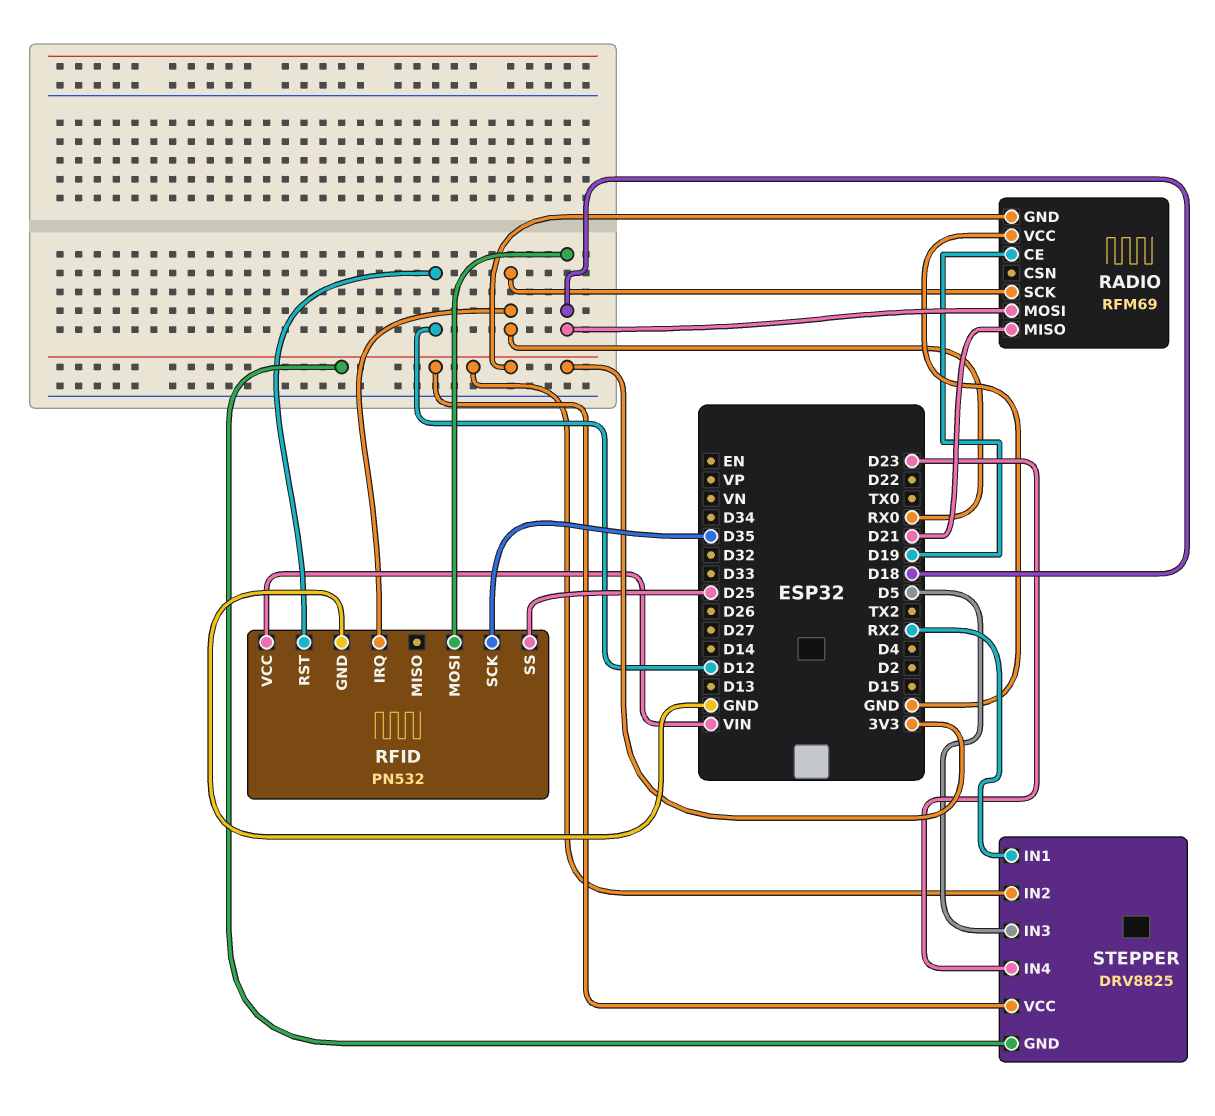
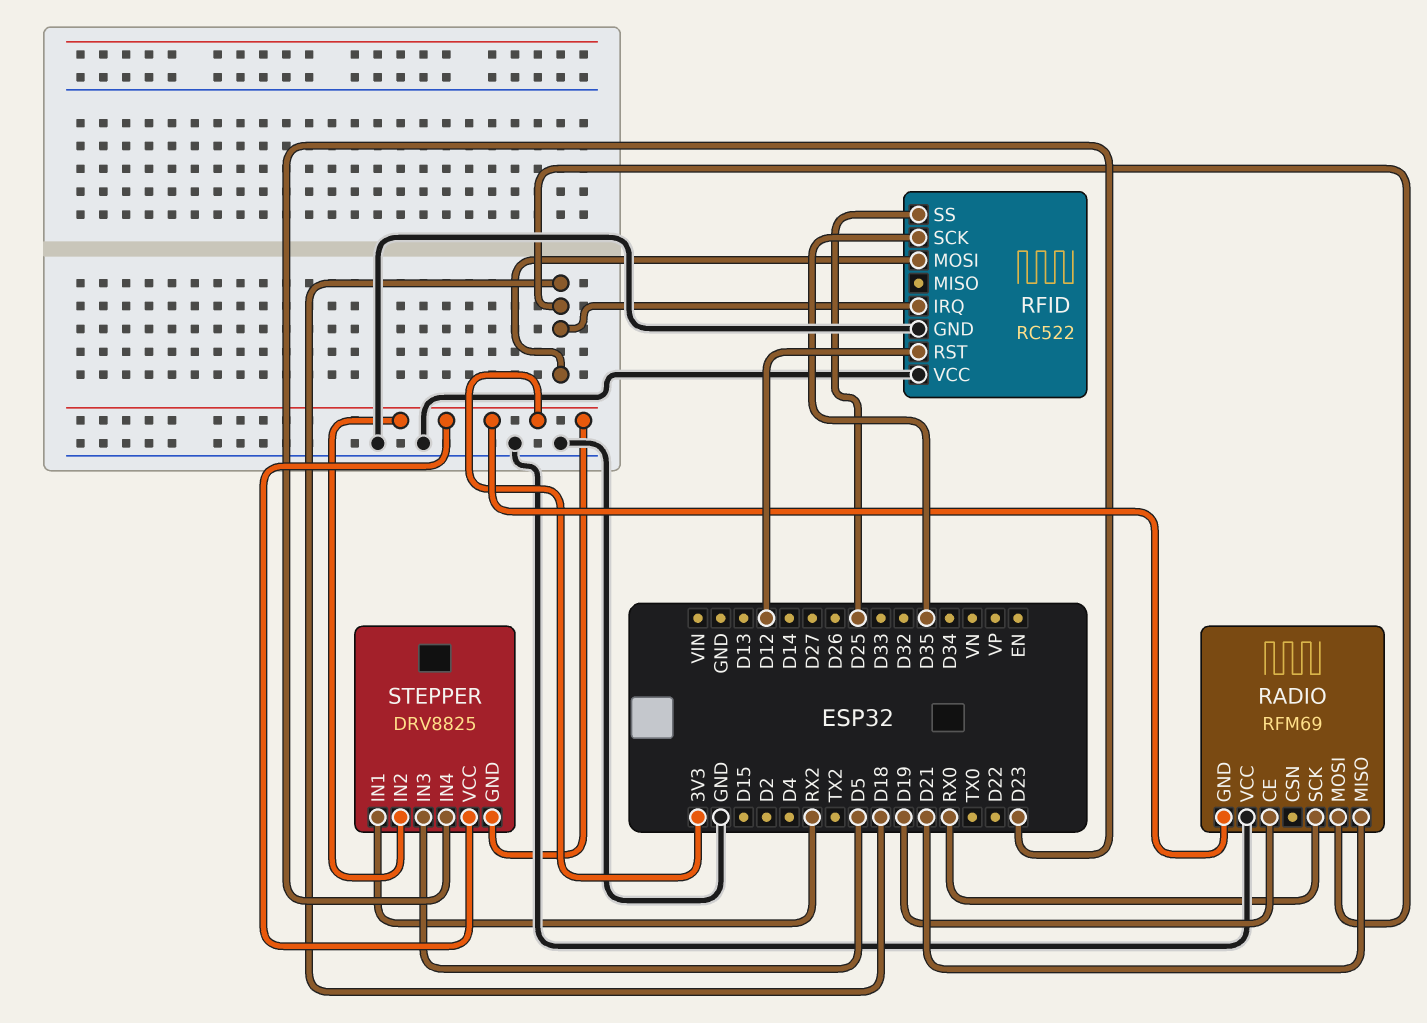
RFID: PN532 -> RC522
RFID pin IRQ: RX0 -> D18
RFID pin VCC: VIN -> GND

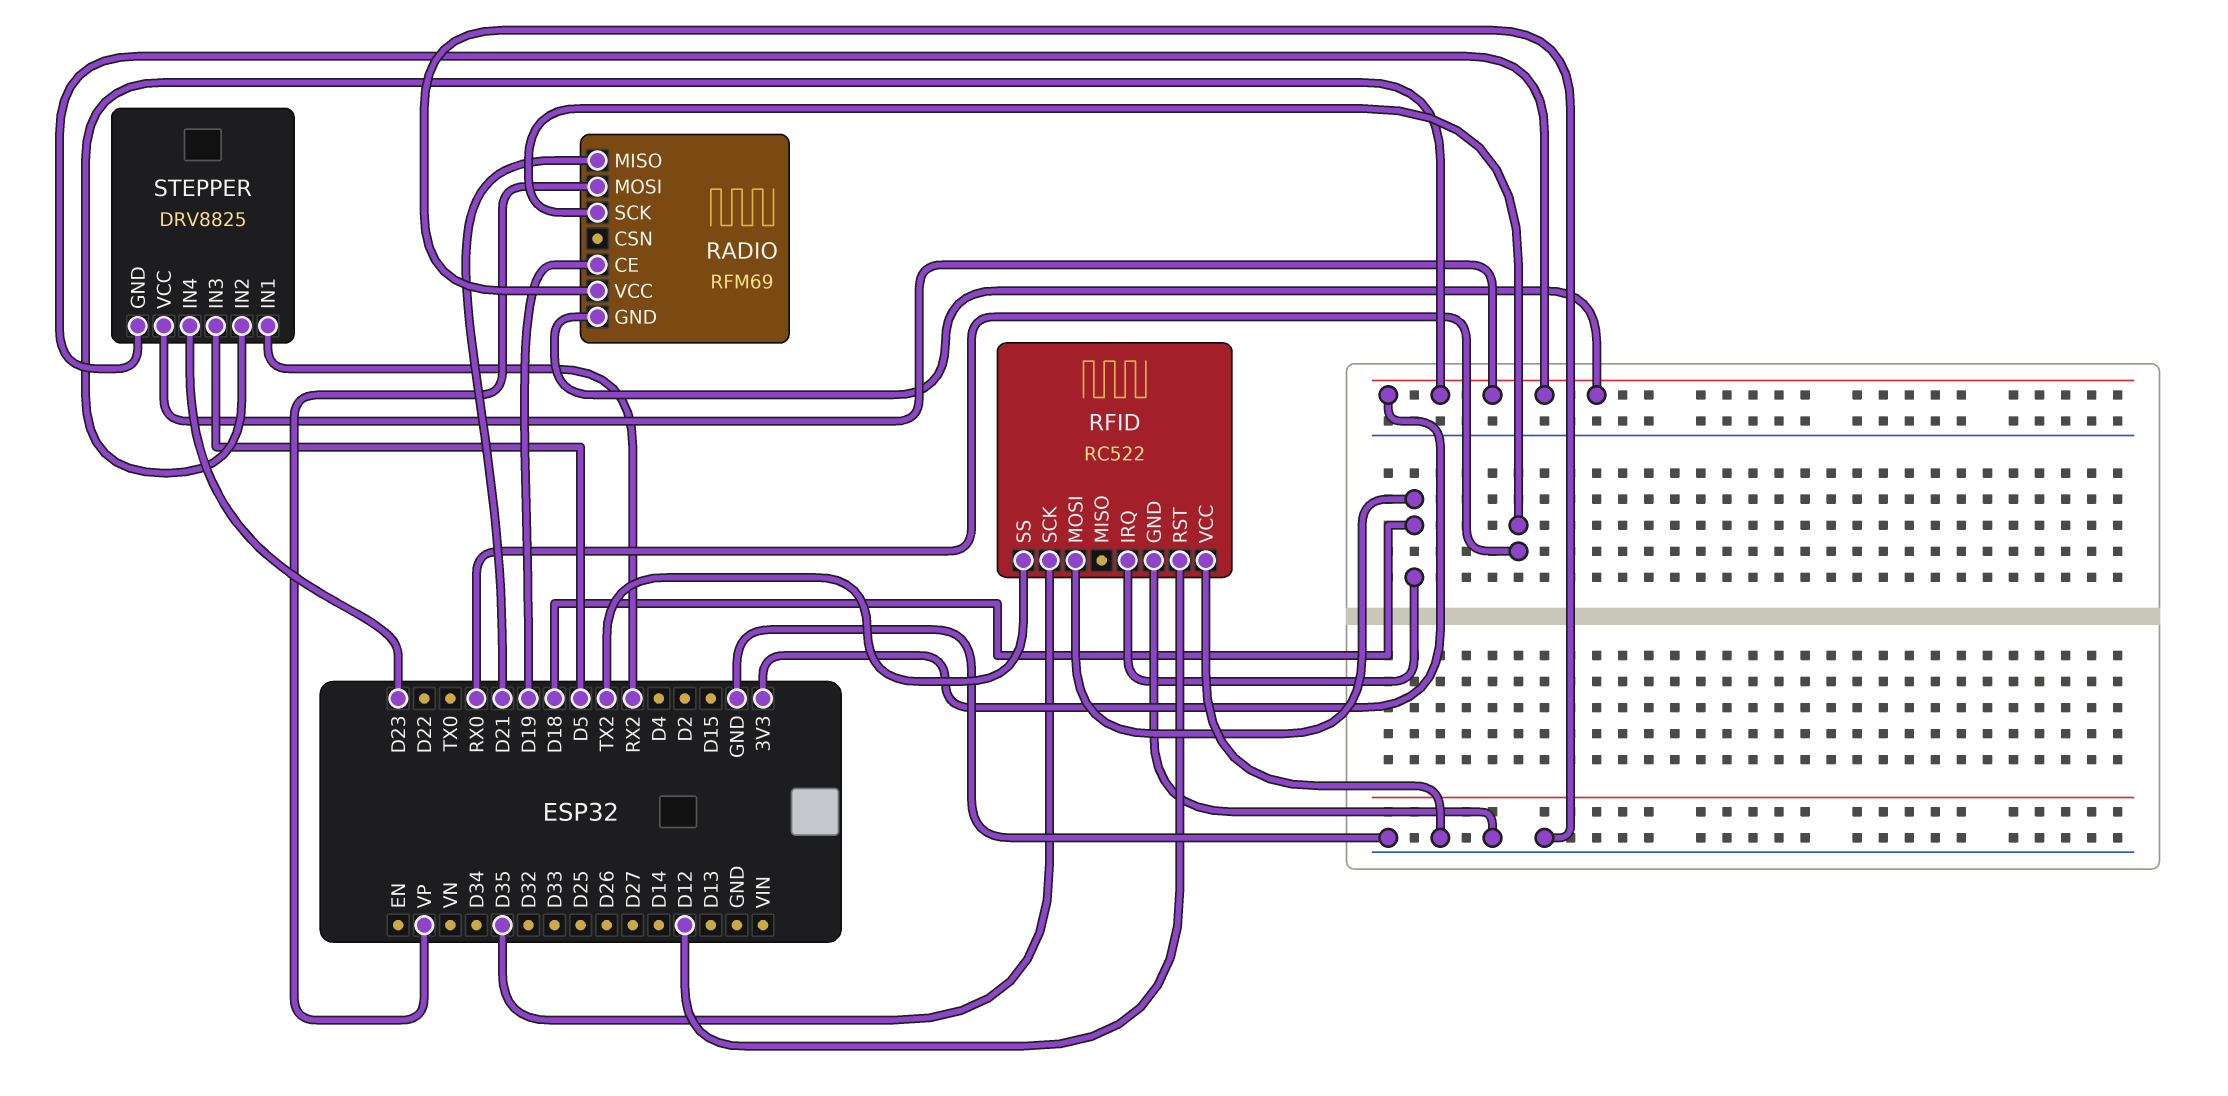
RADIO pin MOSI: D18 -> VP
RFID pin SS: D25 -> TX2

